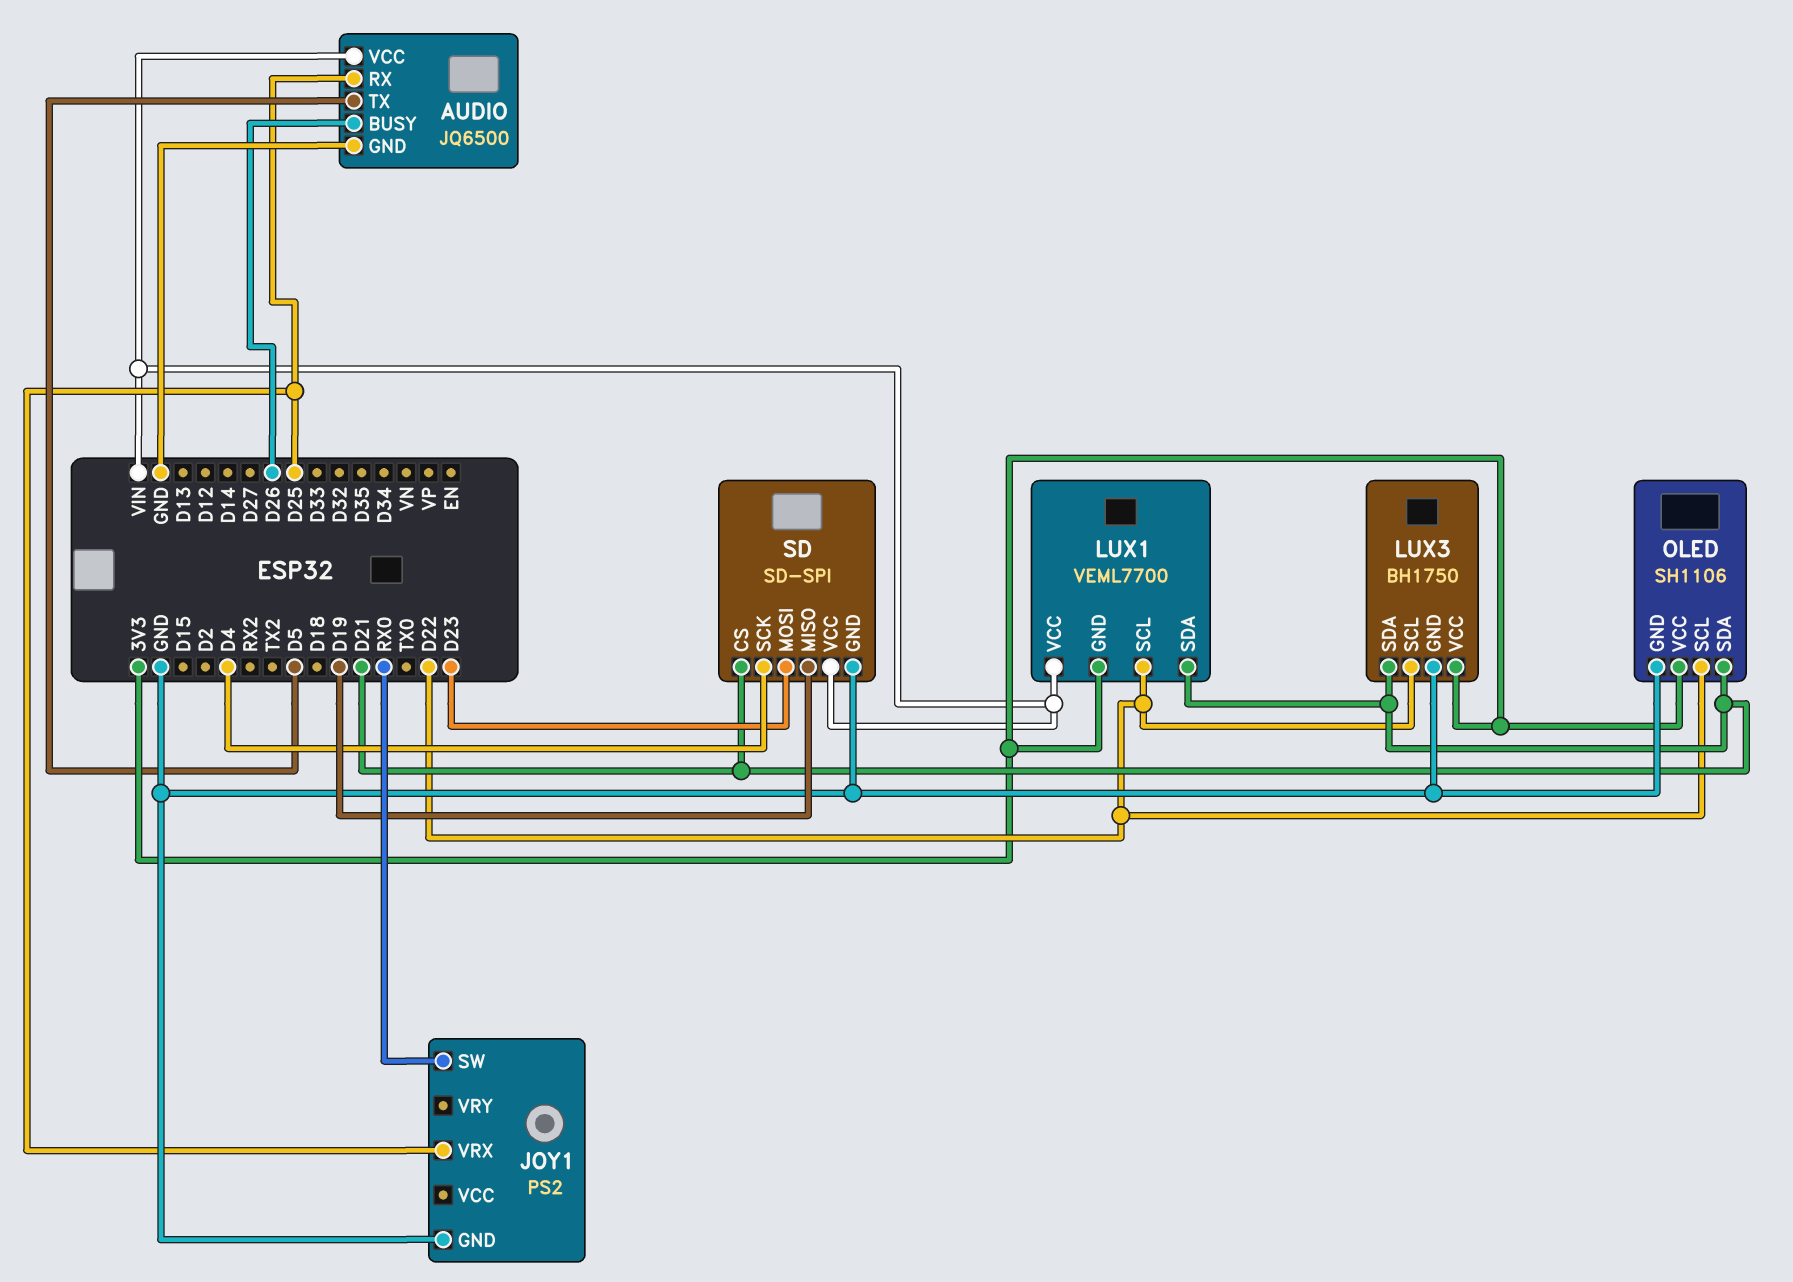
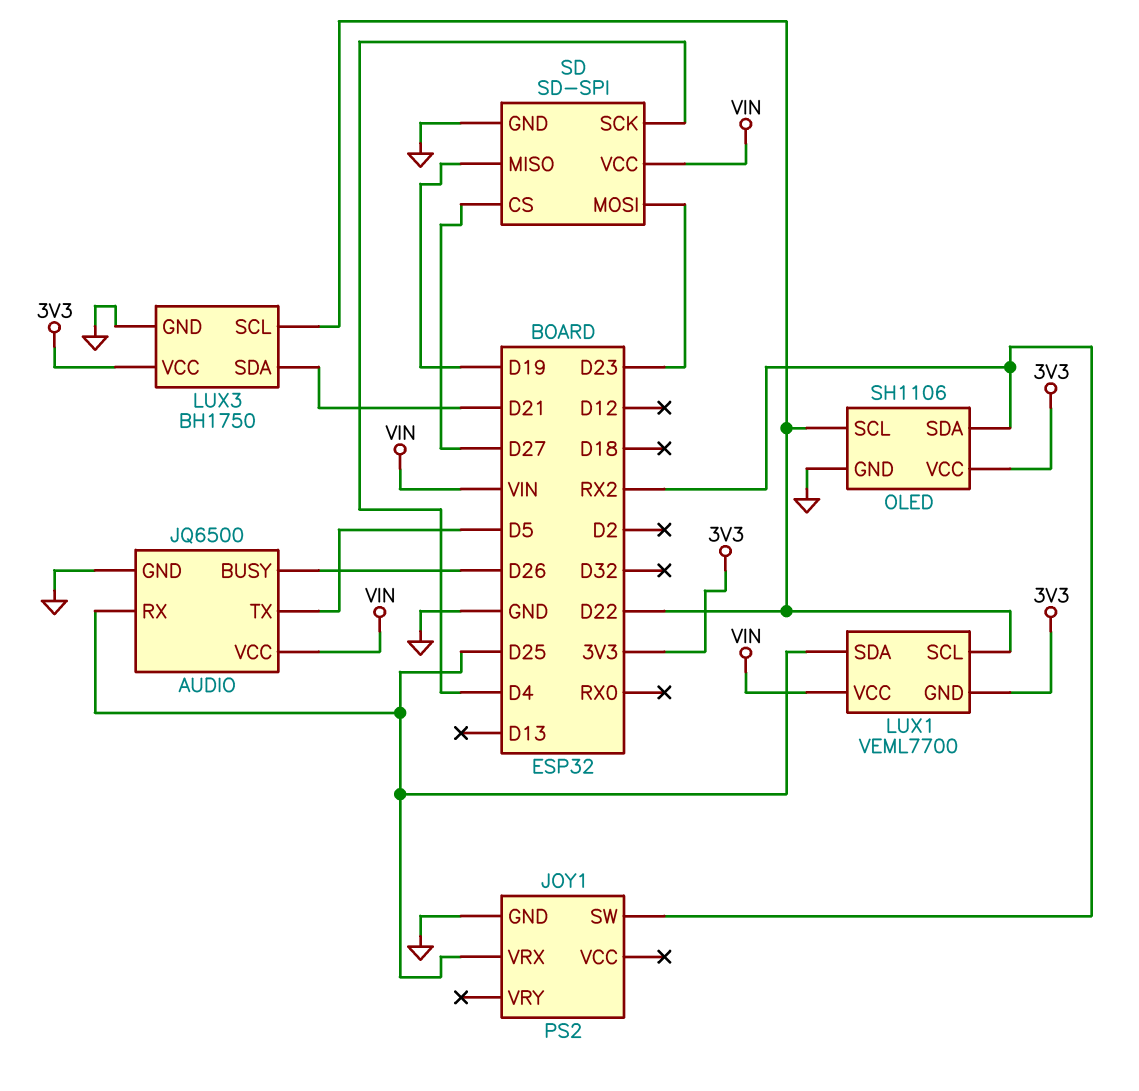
JOY1 pin SW: RX0 -> RX2
LUX1 pin SDA: D21 -> D25
OLED pin SDA: D21 -> RX2
SD pin CS: D21 -> D27

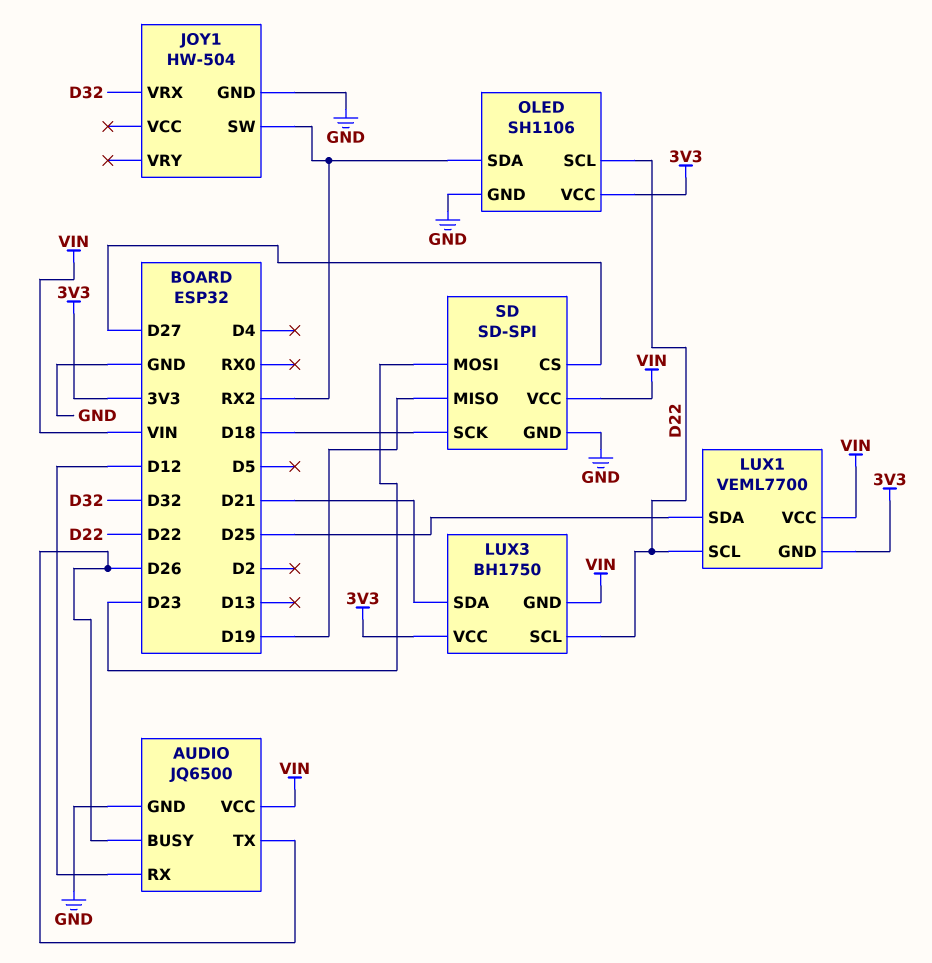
AUDIO pin RX: D25 -> D12
AUDIO pin TX: D5 -> D26
JOY1: PS2 -> HW-504
JOY1 pin VRX: D25 -> D32
LUX3 pin GND: GND -> VIN
SD pin SCK: D4 -> D18

